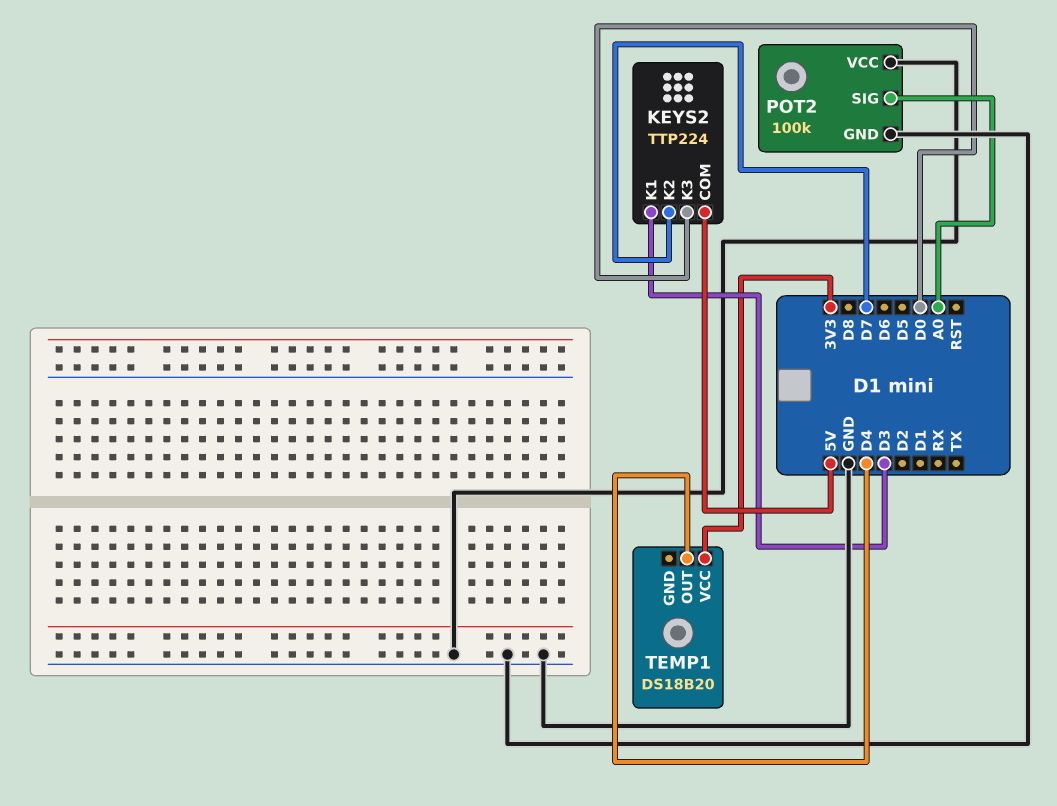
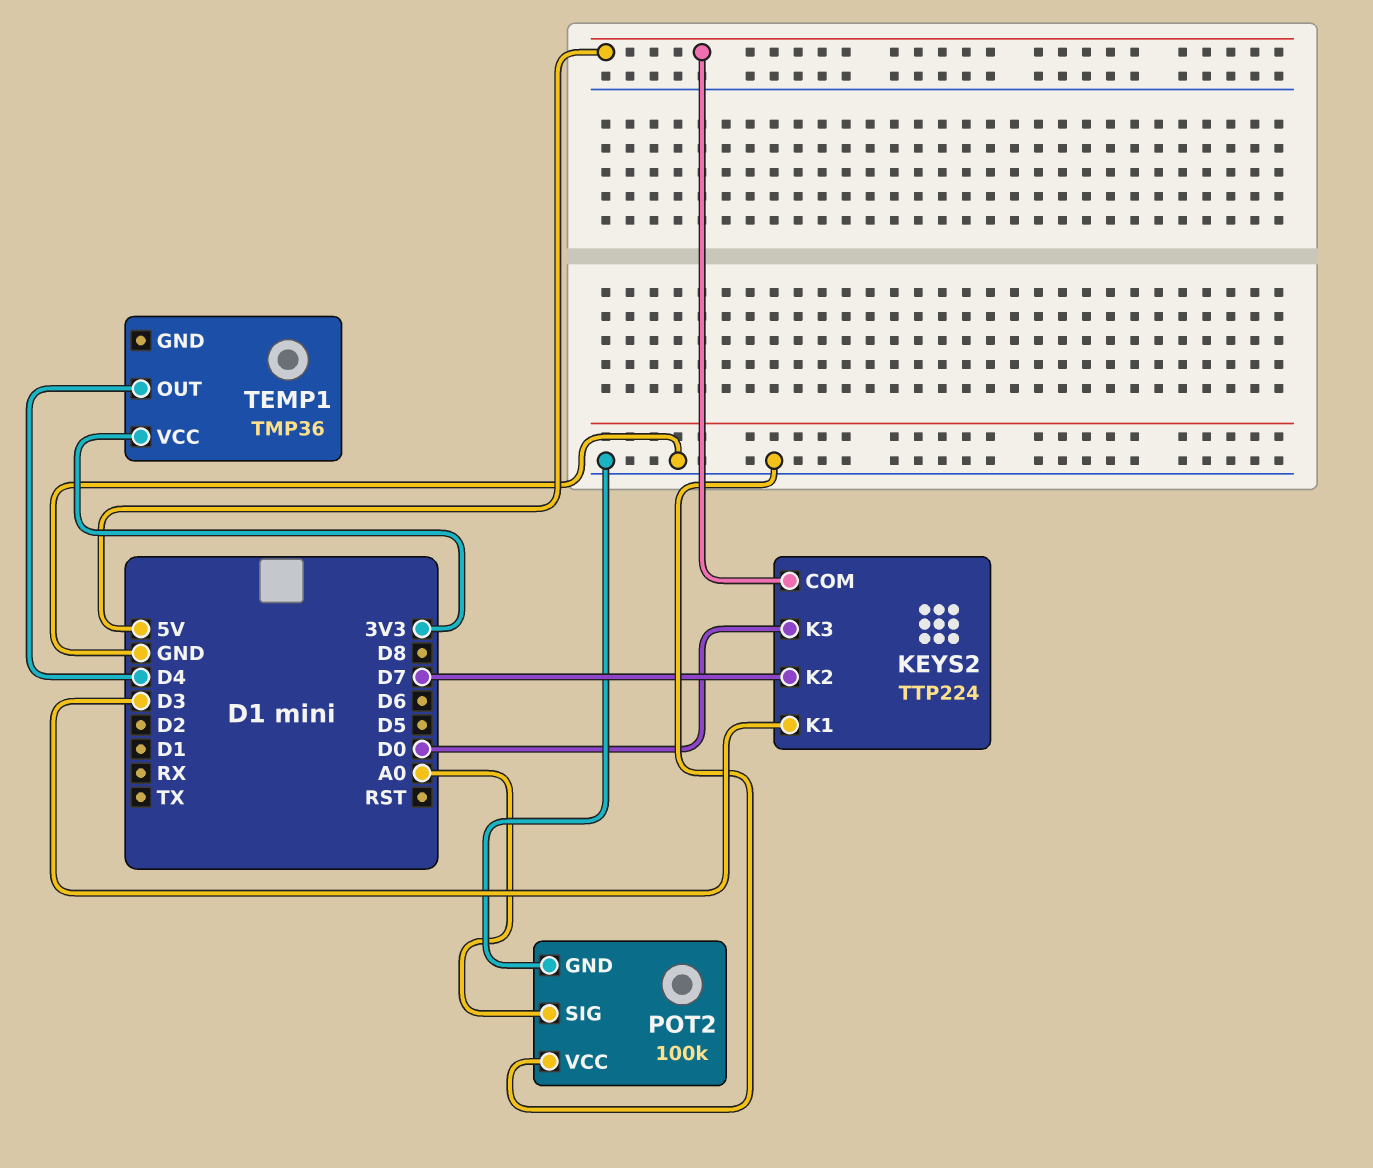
TEMP1: DS18B20 -> TMP36

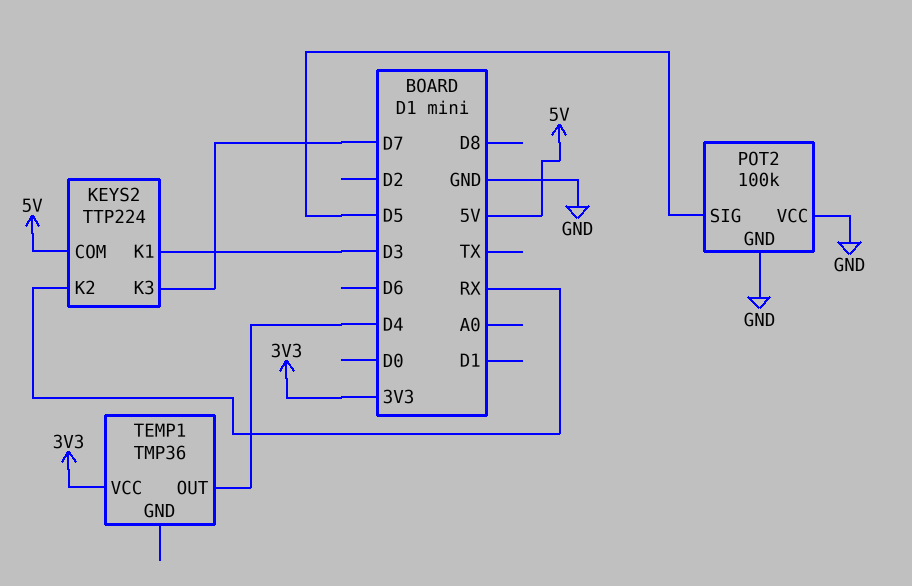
KEYS2 pin K2: D7 -> RX
KEYS2 pin K3: D0 -> D7
POT2 pin SIG: A0 -> D5

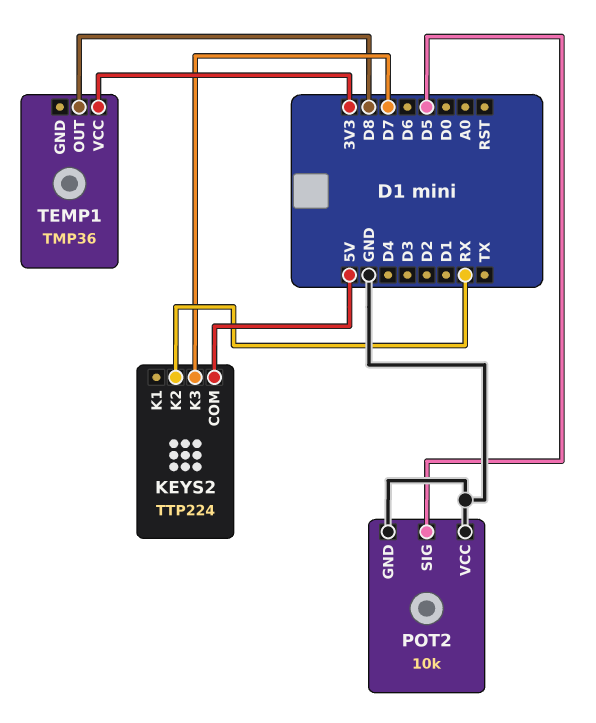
KEYS2 pin K1: D3 -> none
POT2: 100k -> 10k
TEMP1 pin OUT: D4 -> D8

